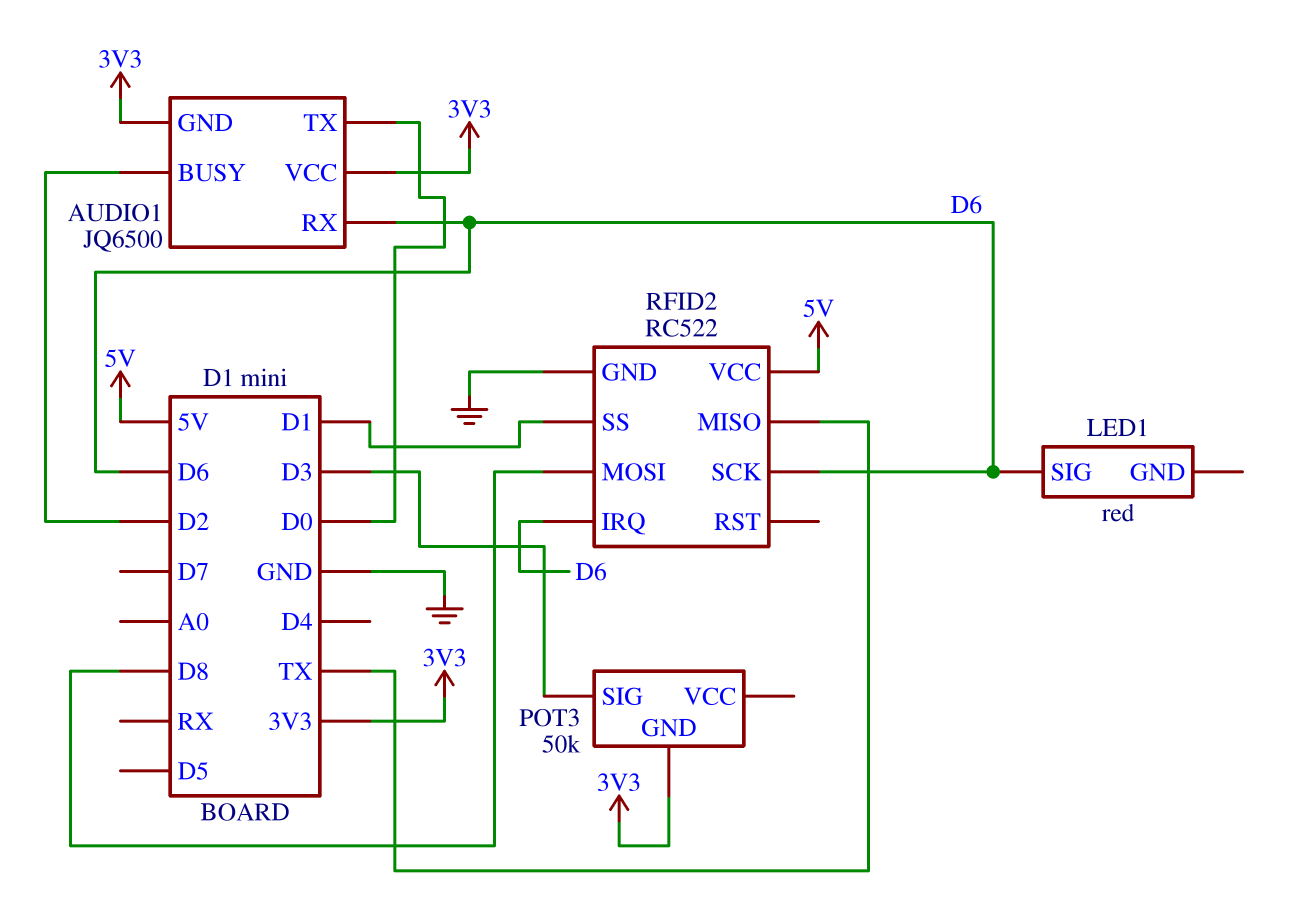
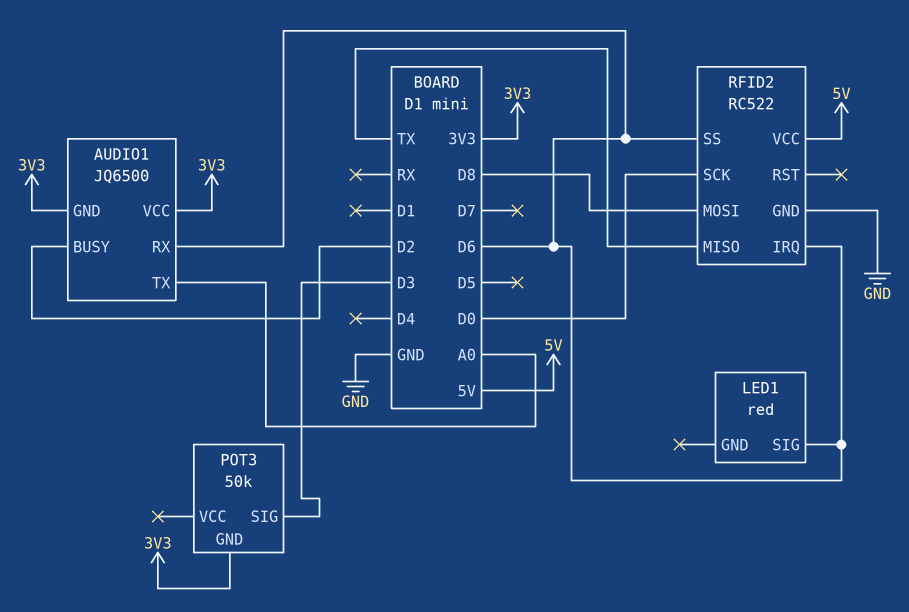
AUDIO1 pin TX: D0 -> A0
RFID2 pin SCK: D6 -> D0
RFID2 pin SS: D1 -> D6

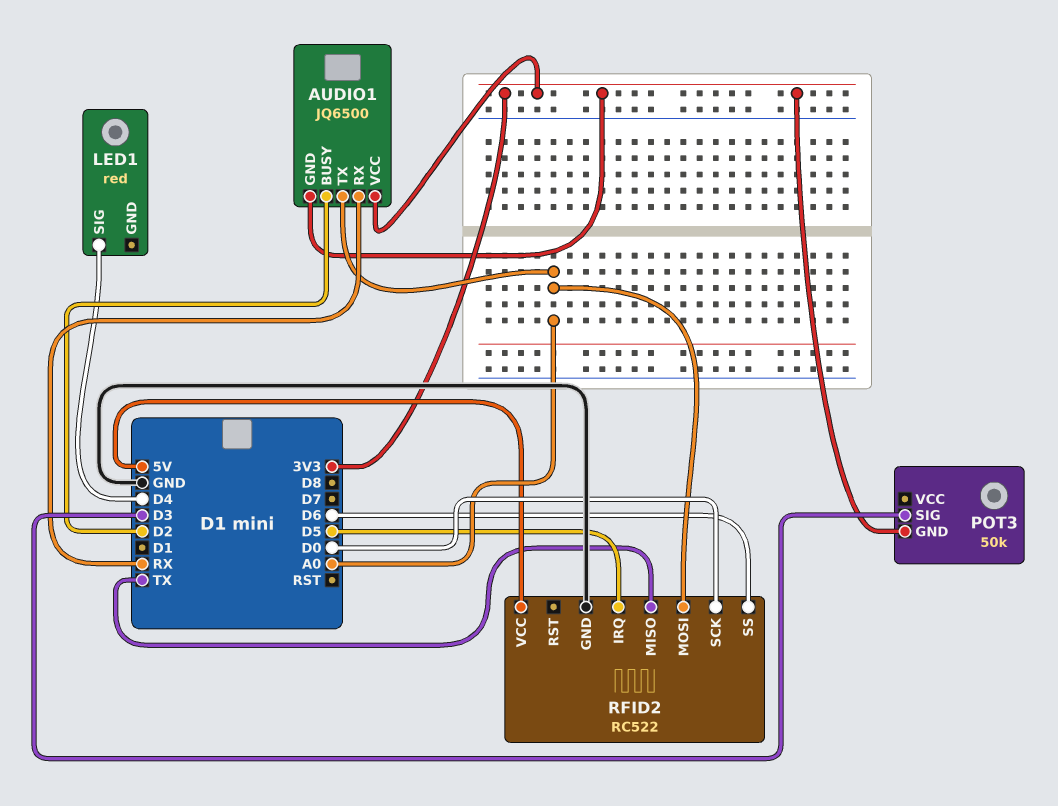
AUDIO1 pin RX: D6 -> RX
LED1 pin SIG: D6 -> D4
RFID2 pin IRQ: D6 -> D5
RFID2 pin MOSI: D8 -> A0

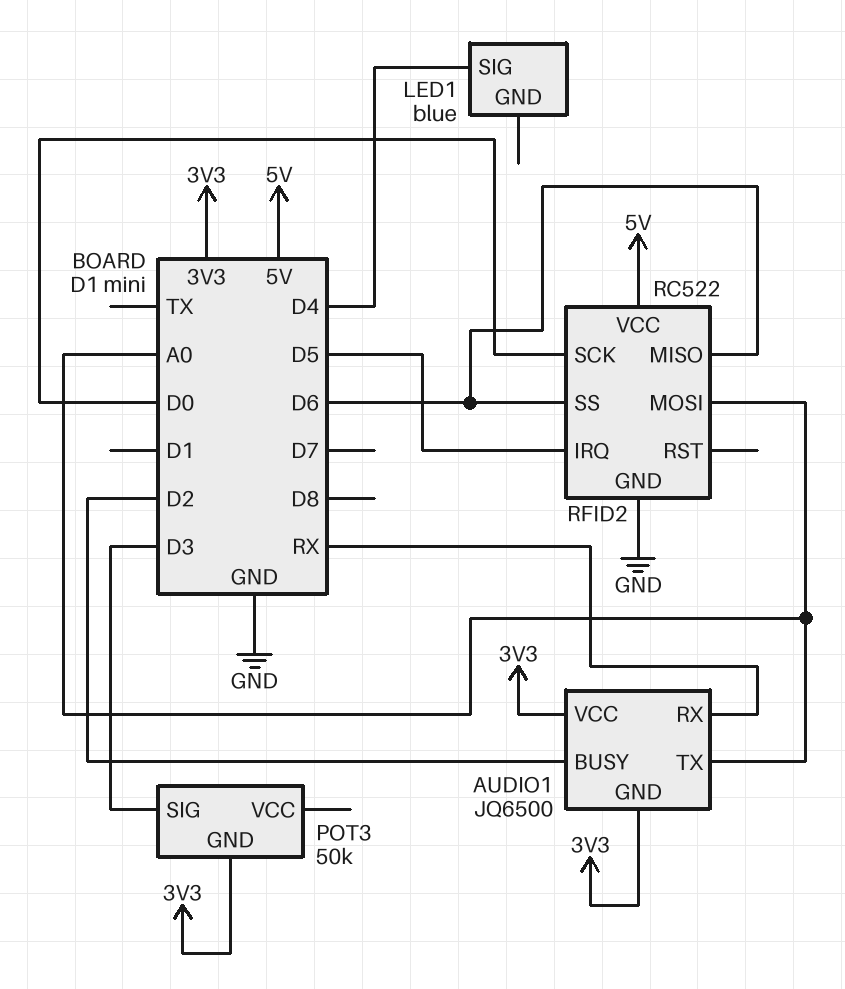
LED1: red -> blue
RFID2 pin MISO: TX -> D6

